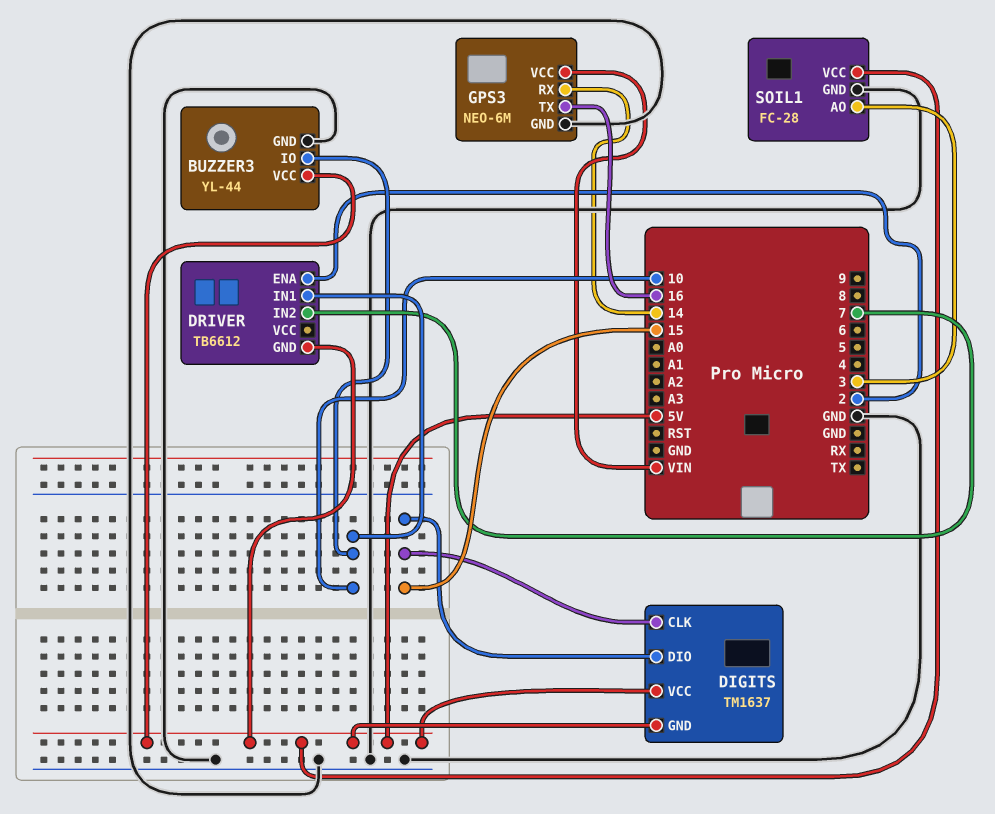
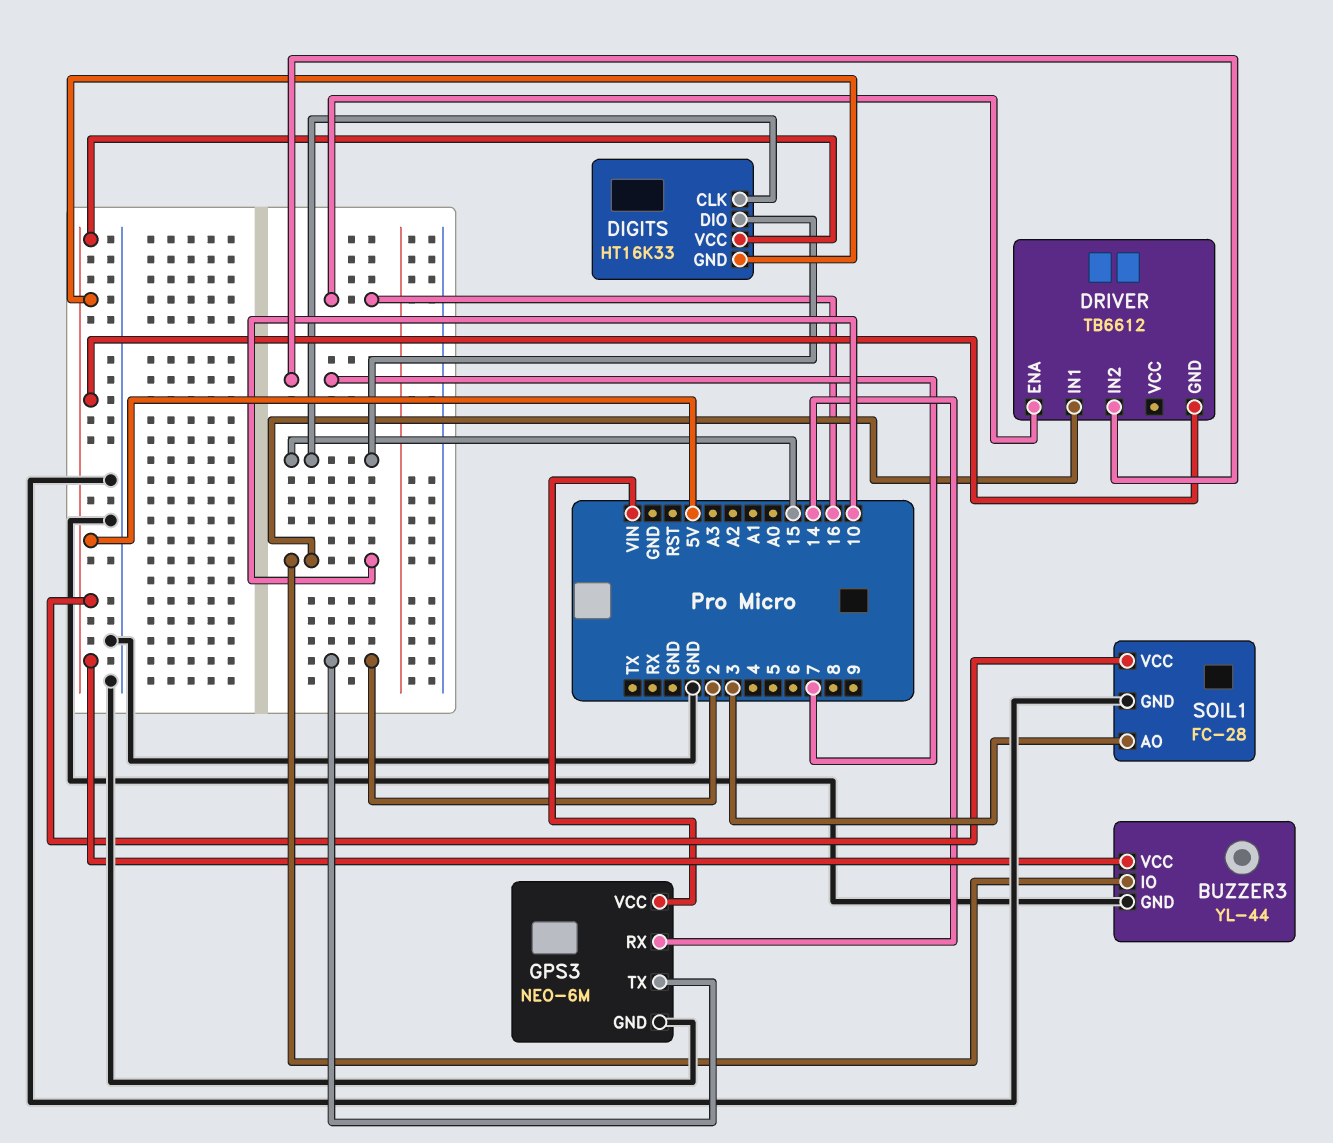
DIGITS: TM1637 -> HT16K33
DRIVER pin ENA: 2 -> 16
GPS3 pin TX: 16 -> 2

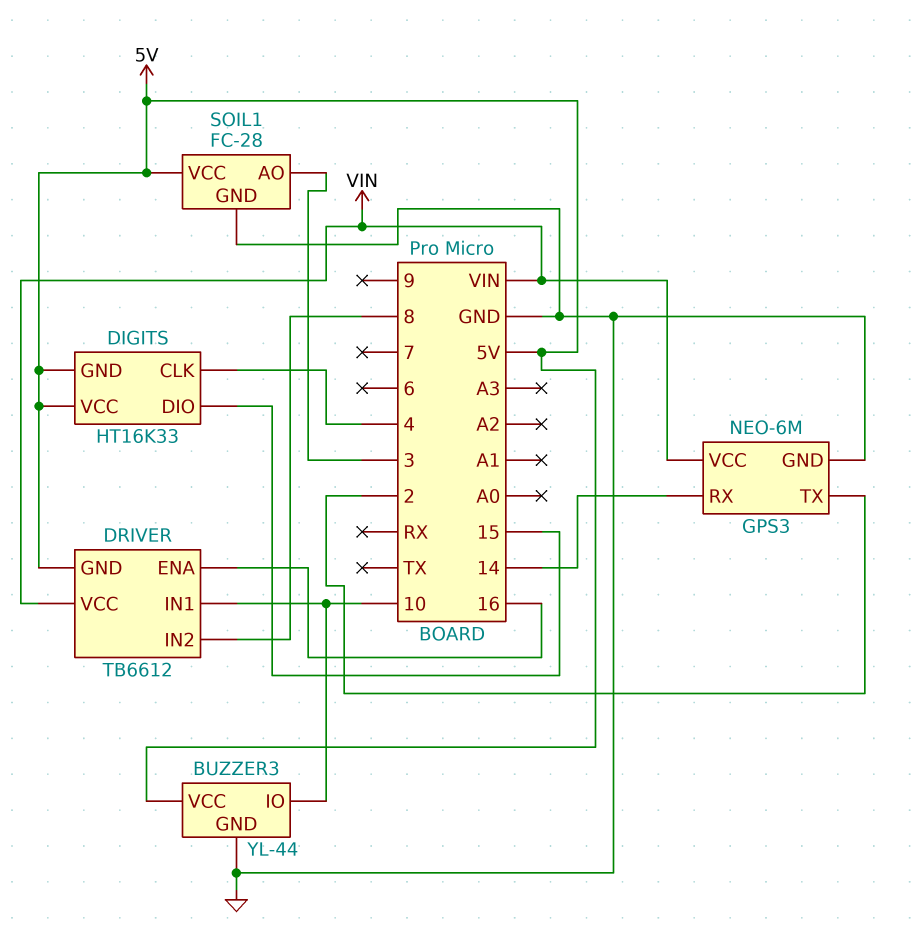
DIGITS pin CLK: 15 -> 4
DRIVER pin IN2: 7 -> 8
DRIVER pin VCC: none -> VIN

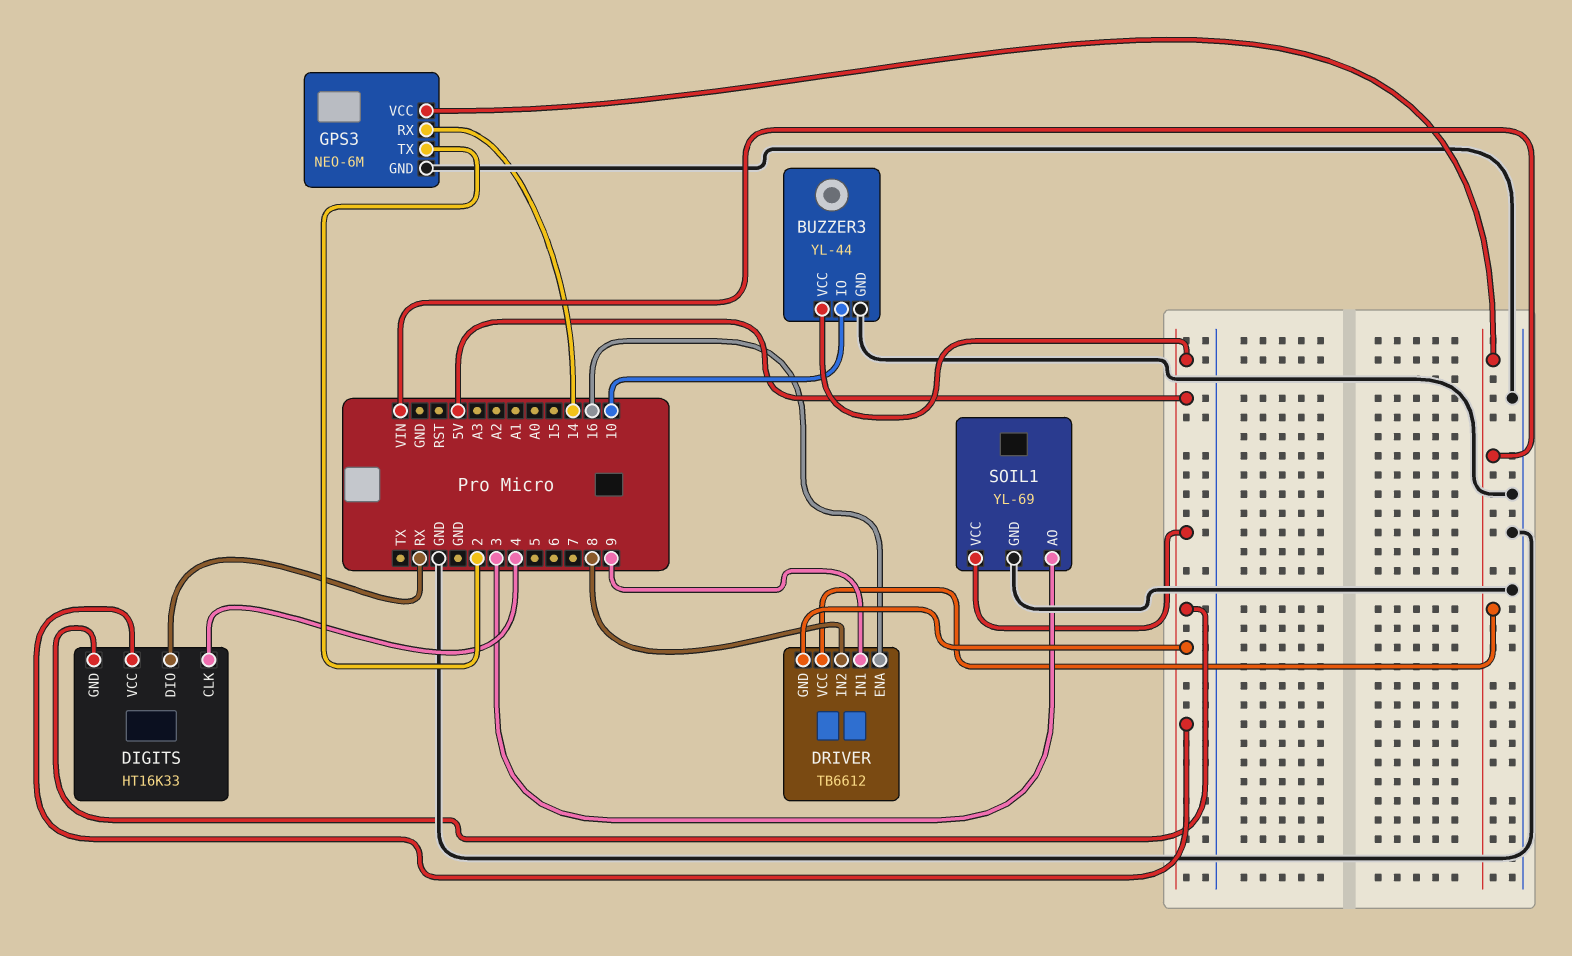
DIGITS pin DIO: 15 -> RX
DRIVER pin IN1: 10 -> 9
SOIL1: FC-28 -> YL-69

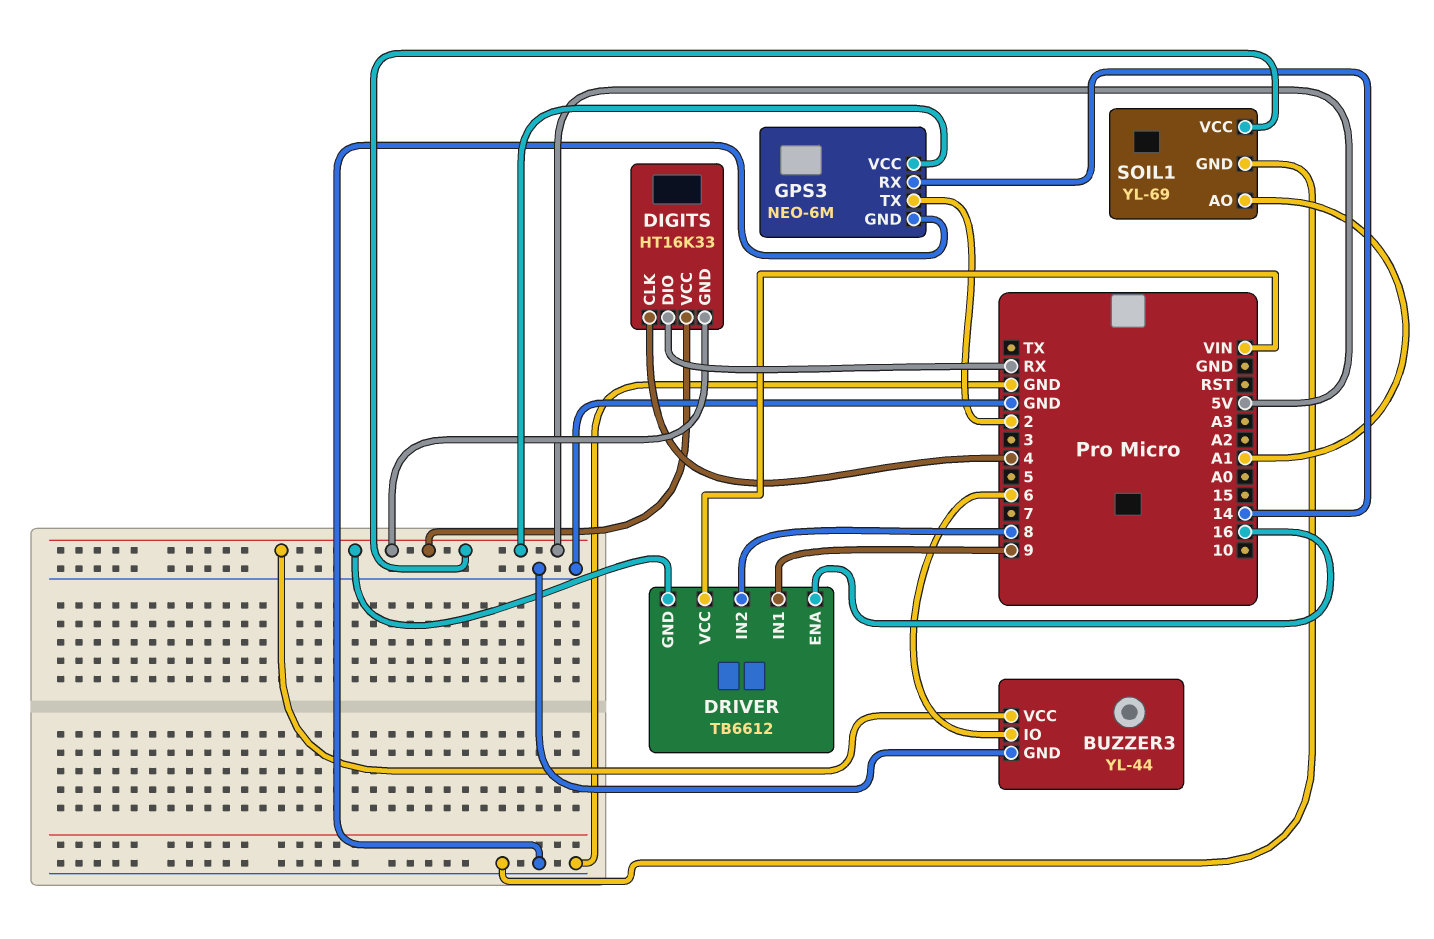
BUZZER3 pin IO: 10 -> 6
GPS3 pin VCC: VIN -> 5V
SOIL1 pin AO: 3 -> A1

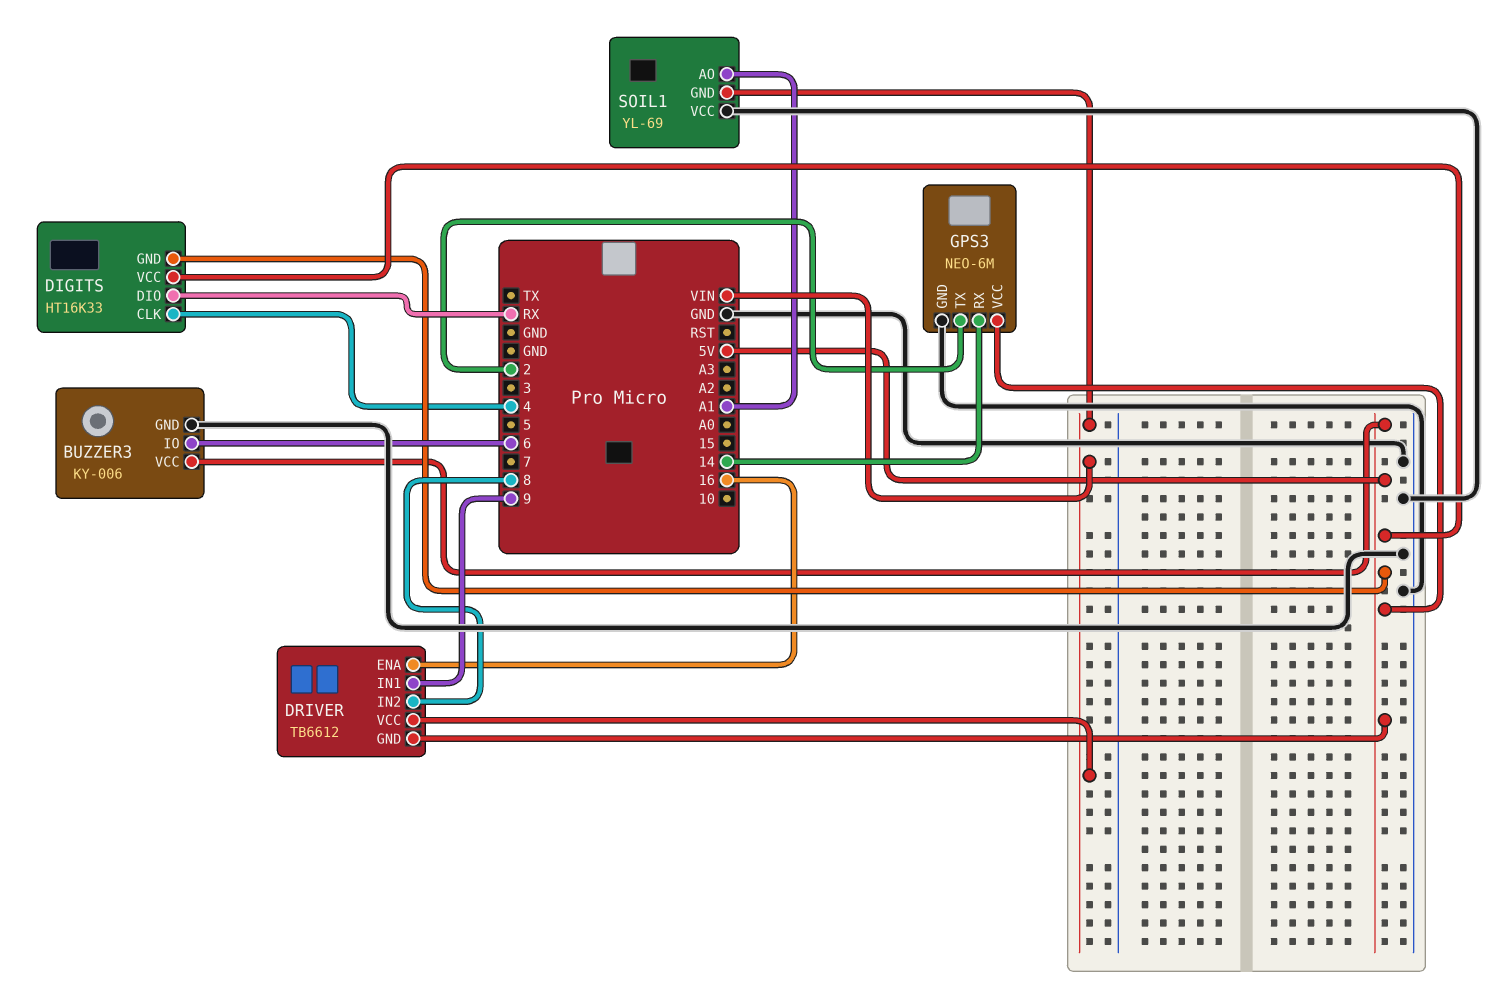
BUZZER3: YL-44 -> KY-006
SOIL1 pin GND: GND -> VIN
SOIL1 pin VCC: 5V -> GND

